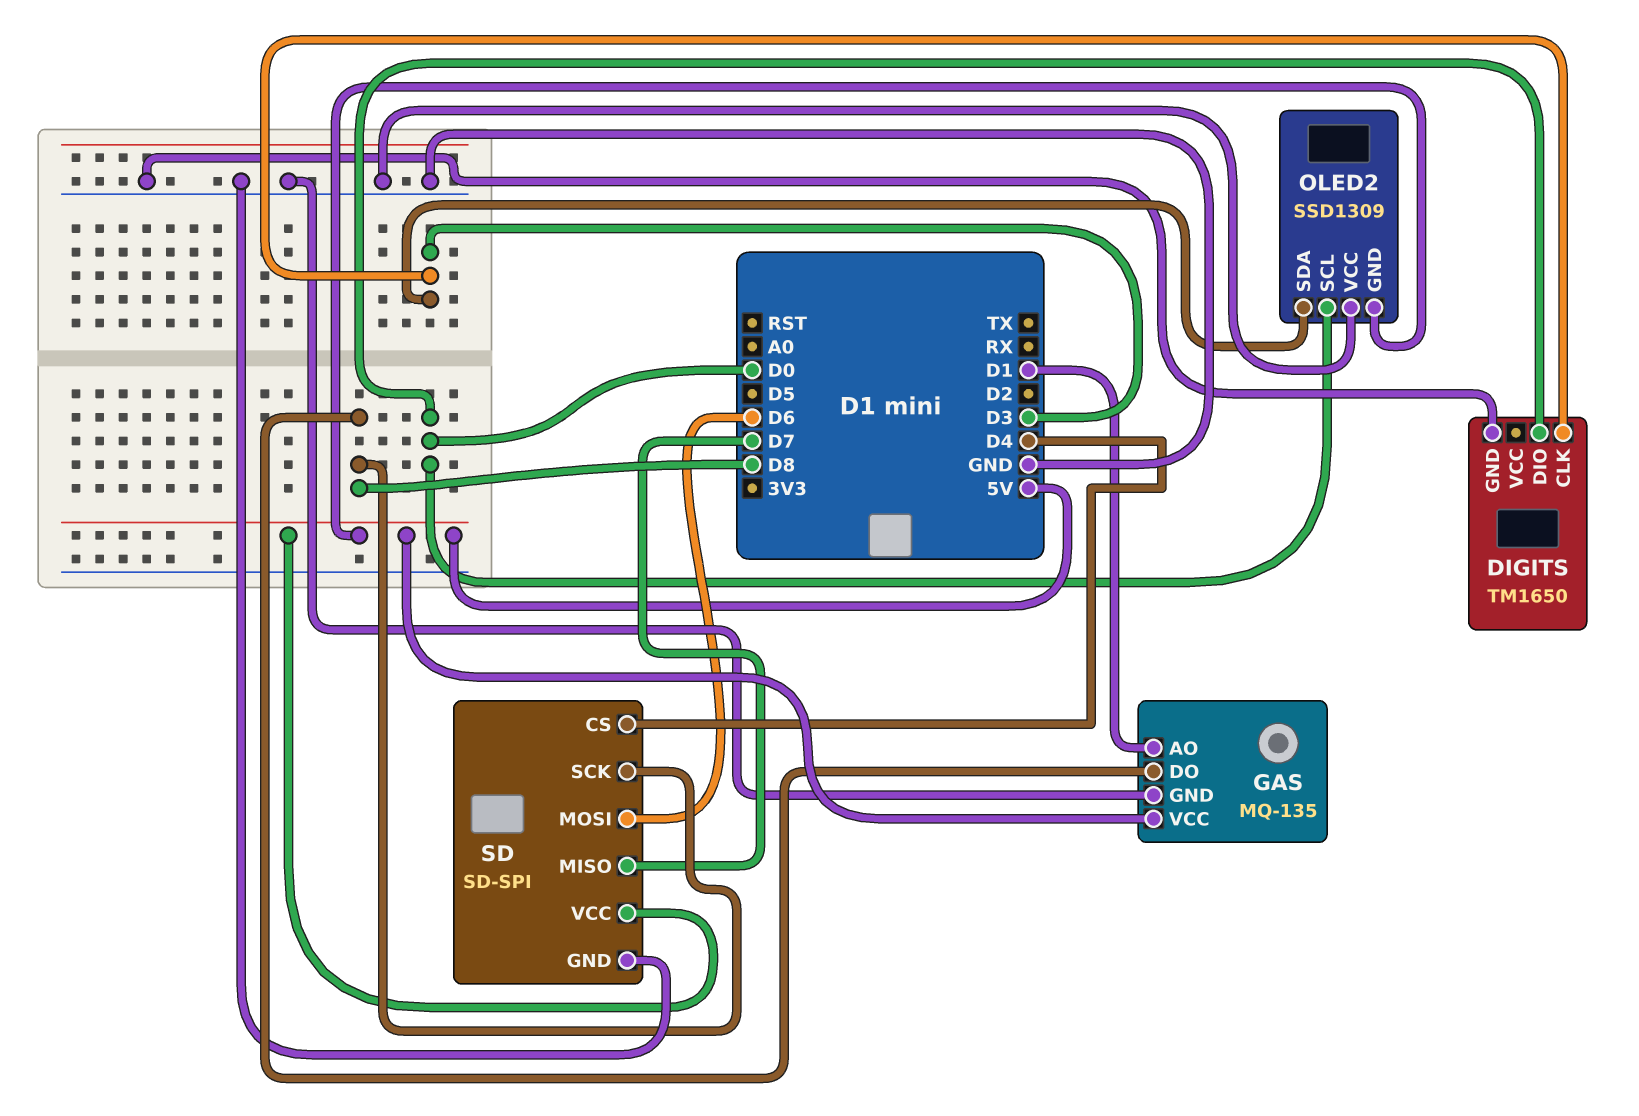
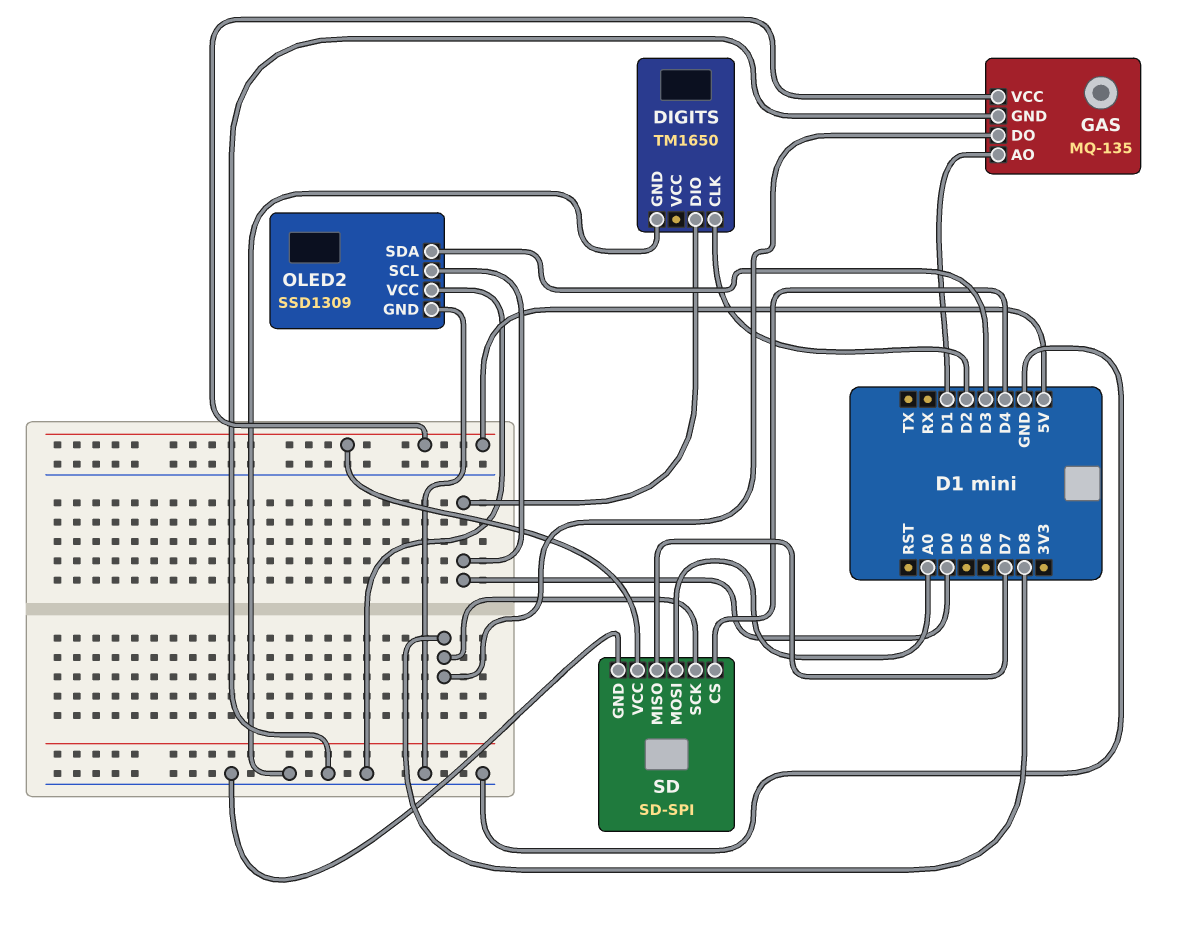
DIGITS pin CLK: D3 -> D2
OLED2 pin GND: 5V -> GND
SD pin MOSI: D6 -> A0

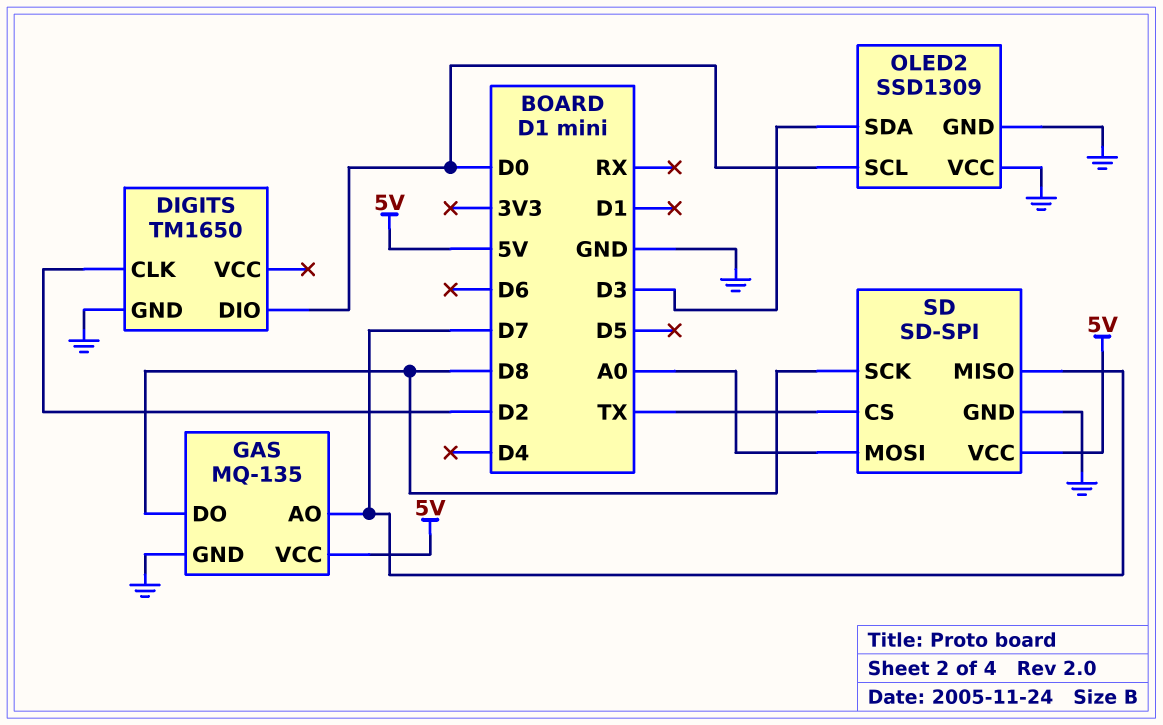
GAS pin AO: D1 -> D7
SD pin CS: D4 -> TX

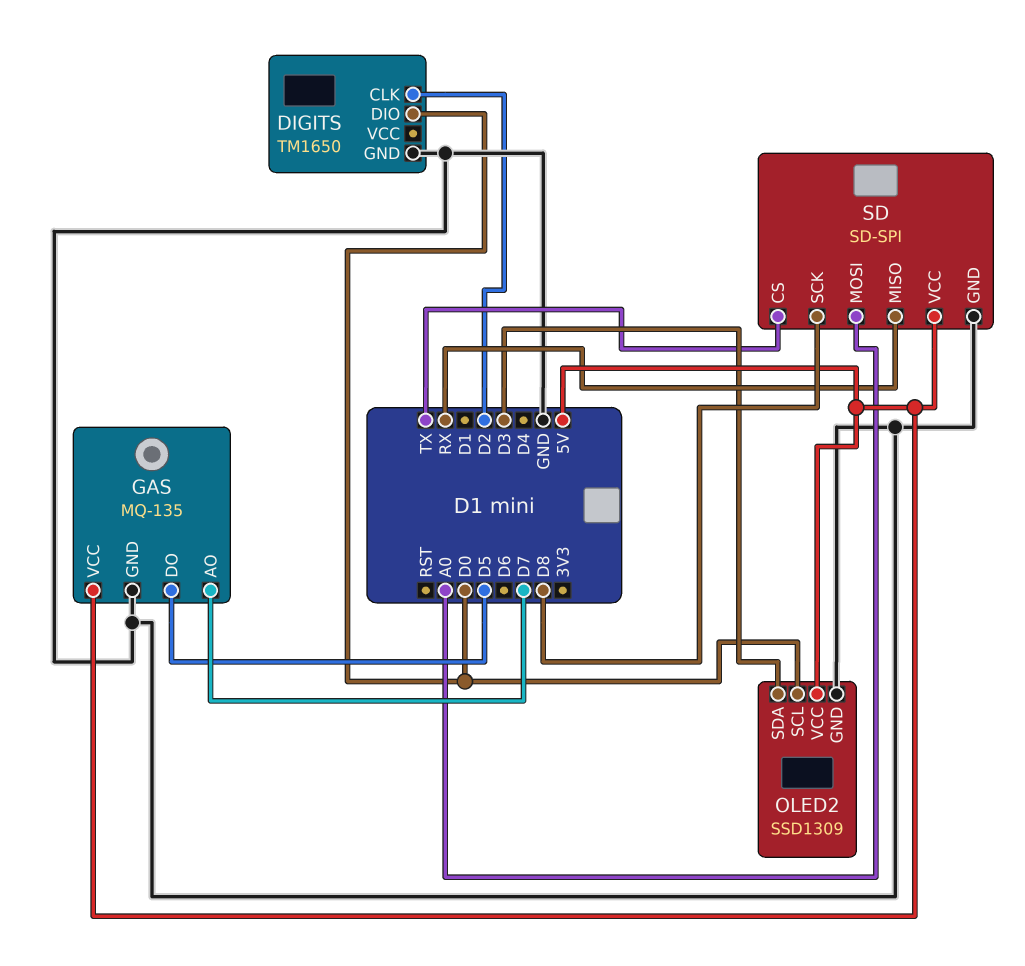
GAS pin DO: D8 -> D5
OLED2 pin VCC: GND -> 5V
SD pin MISO: D7 -> RX

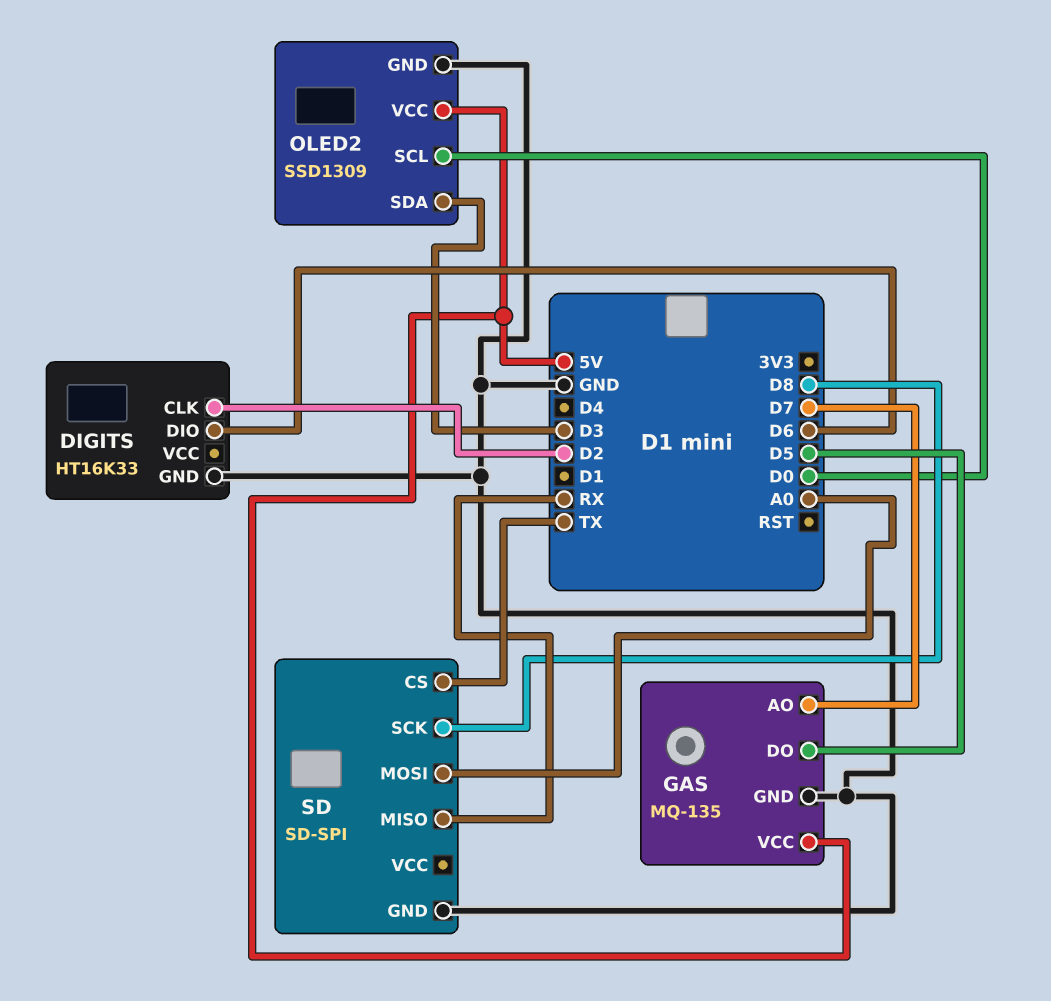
DIGITS: TM1650 -> HT16K33
DIGITS pin DIO: D0 -> D6
SD pin VCC: 5V -> none

